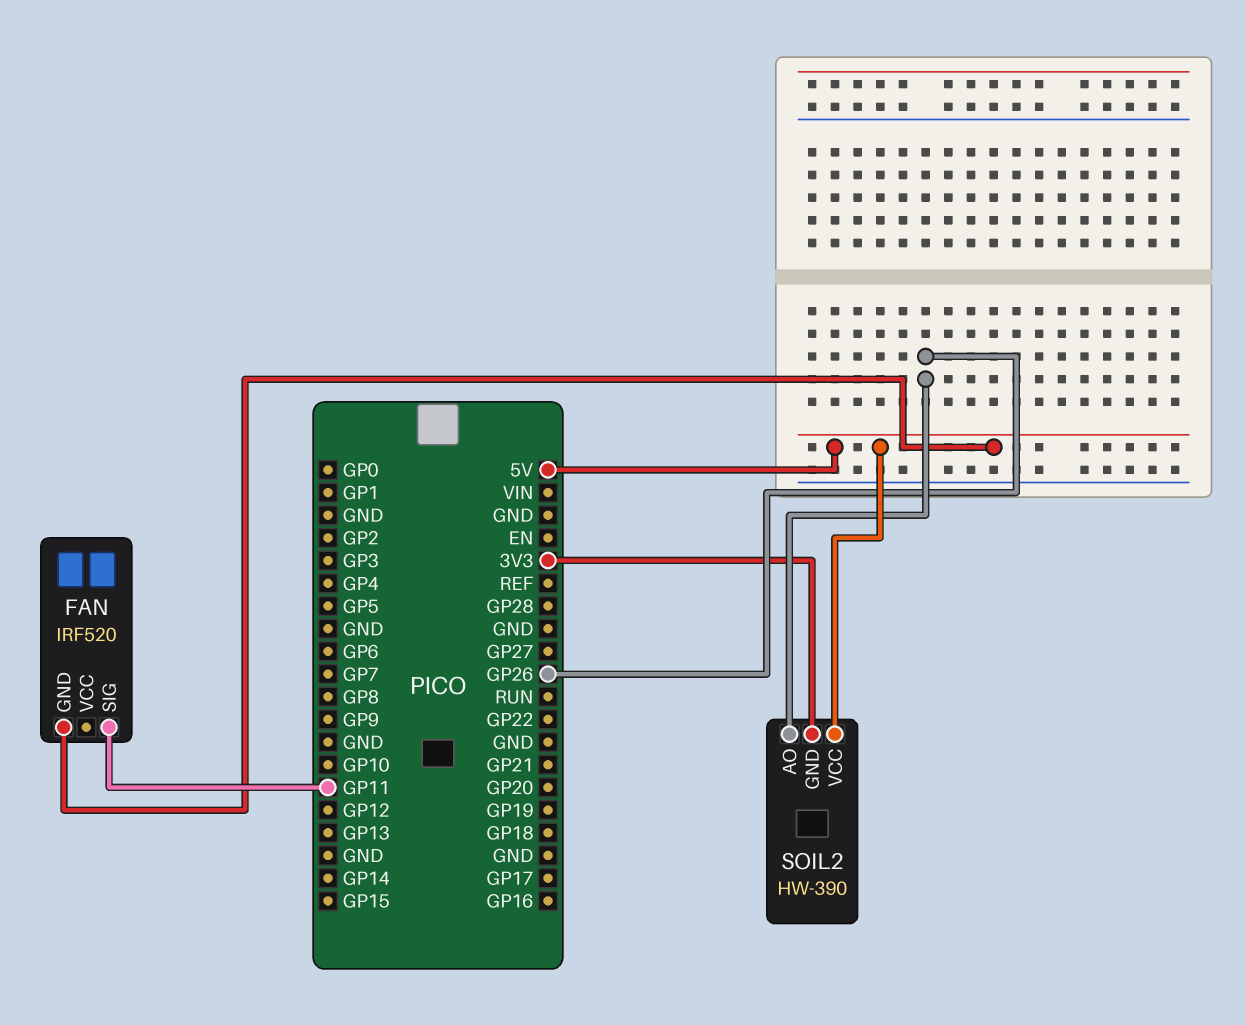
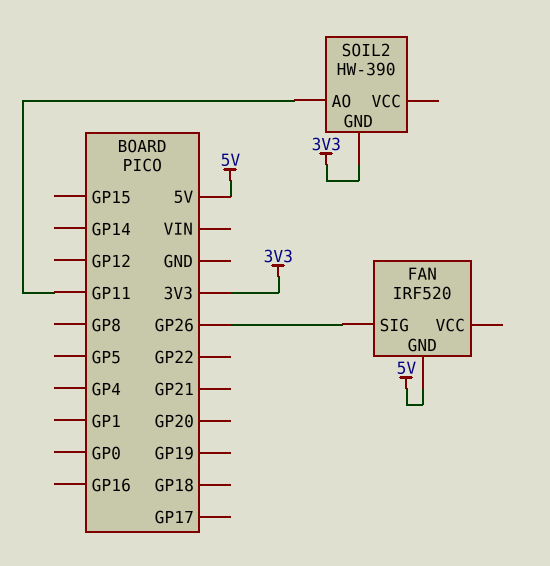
FAN pin SIG: GP11 -> GP26
SOIL2 pin AO: GP26 -> GP11
SOIL2 pin VCC: 5V -> none

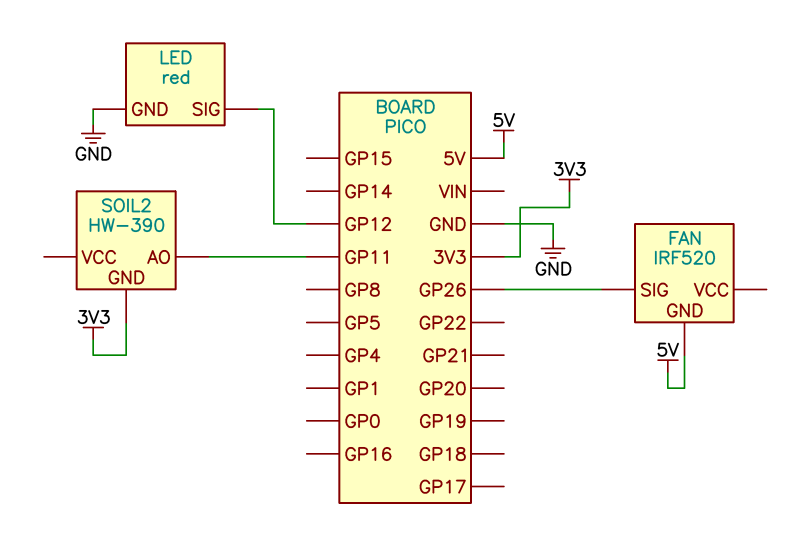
LED: none -> red
LED pin GND: none -> GND
LED pin SIG: none -> GP12

